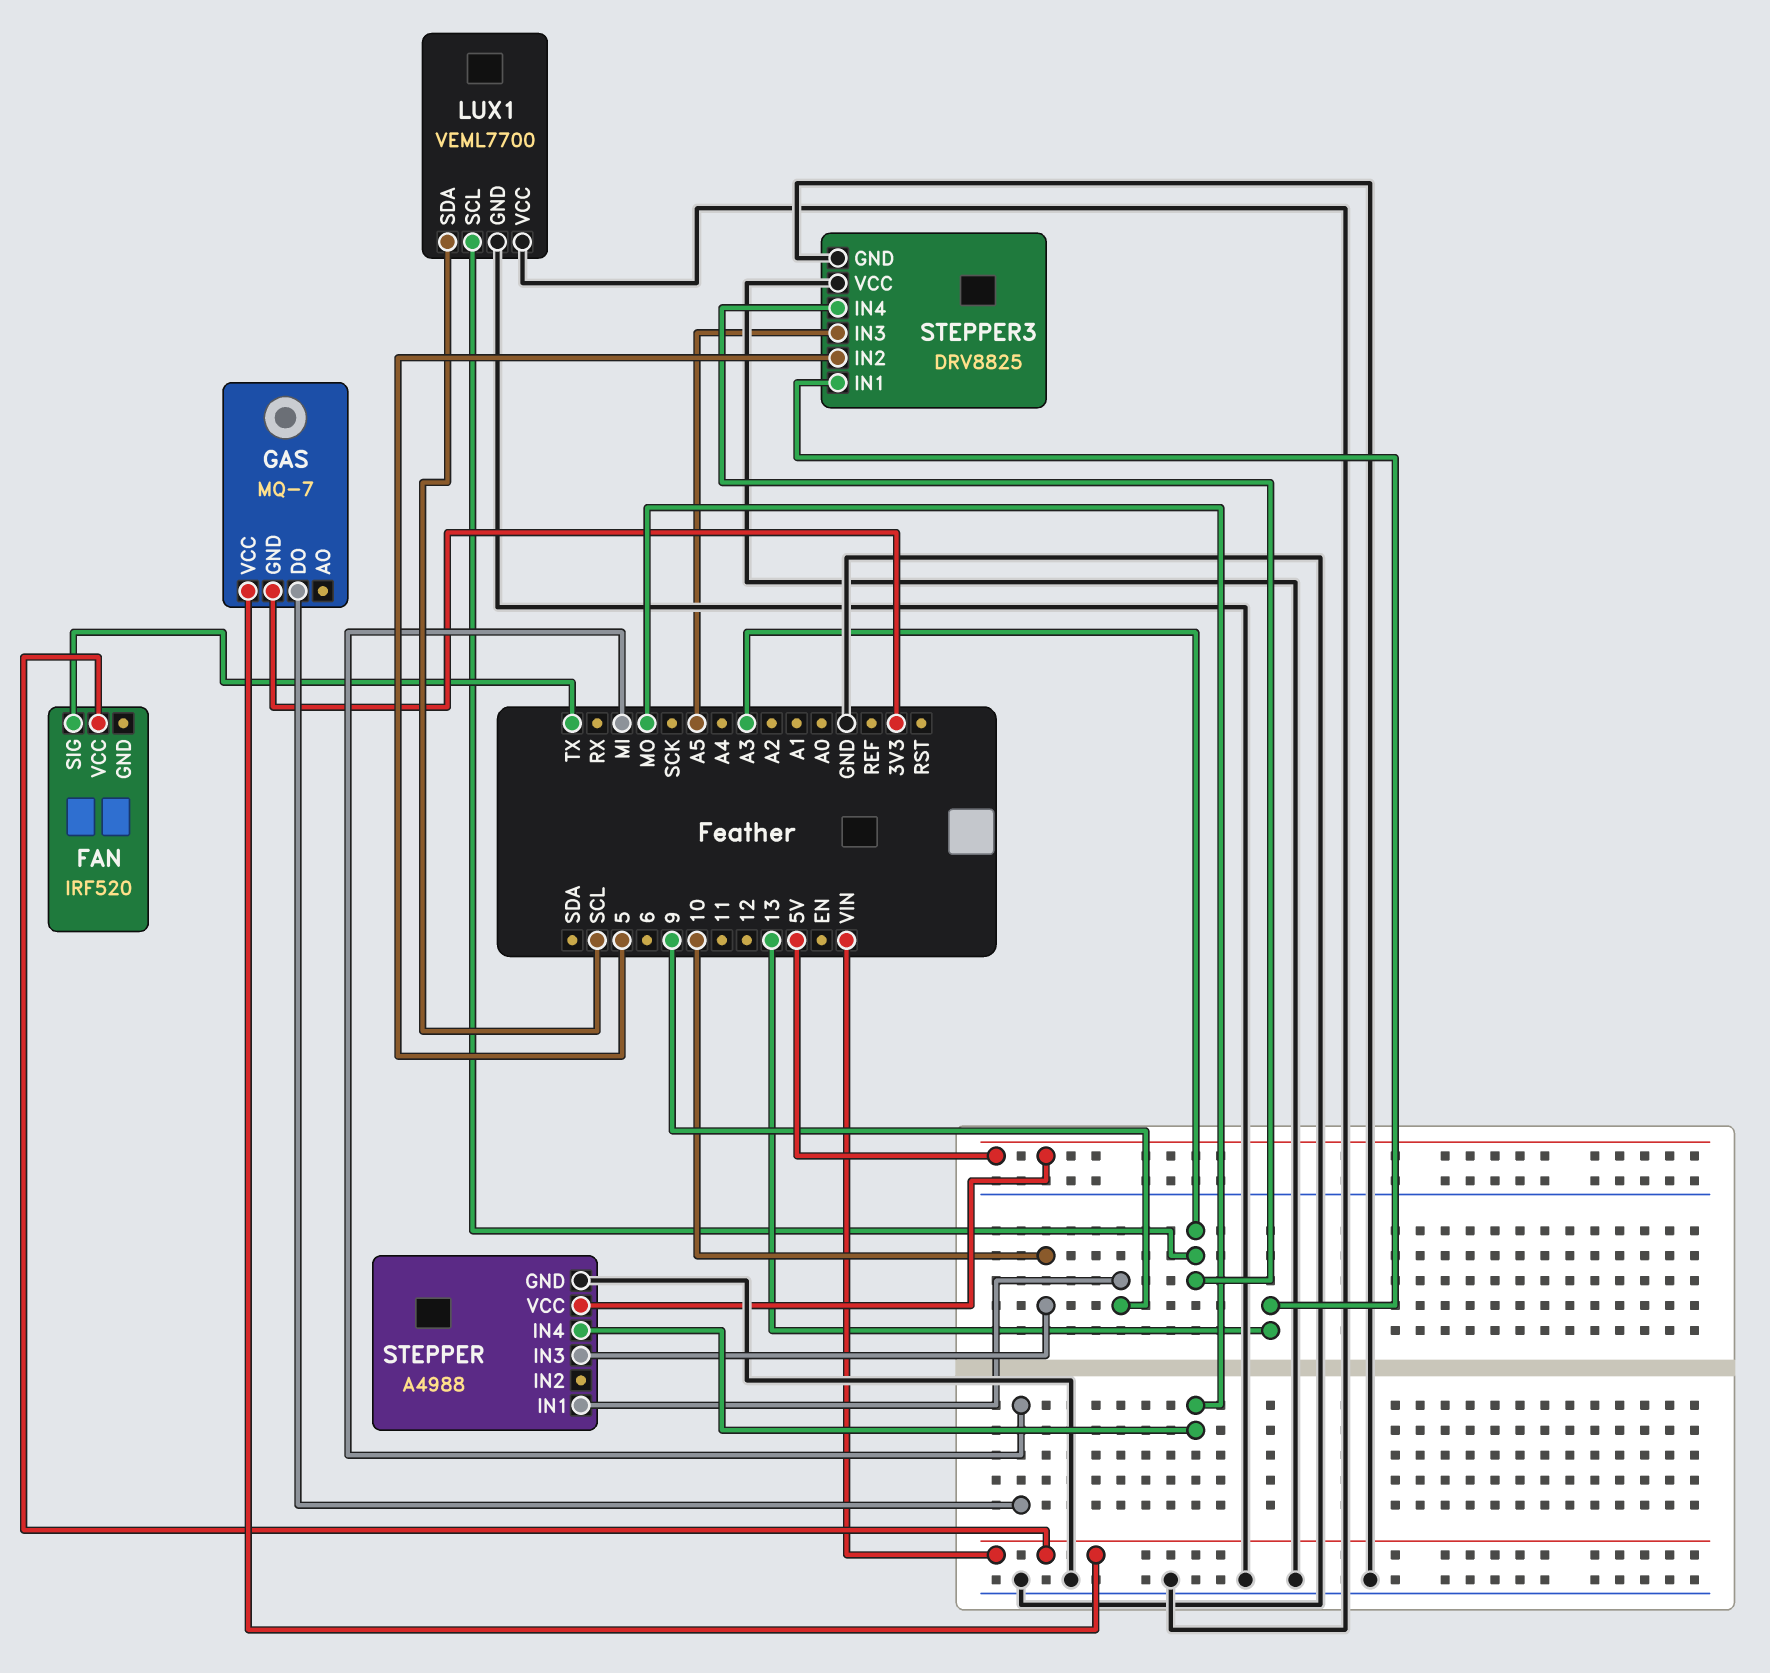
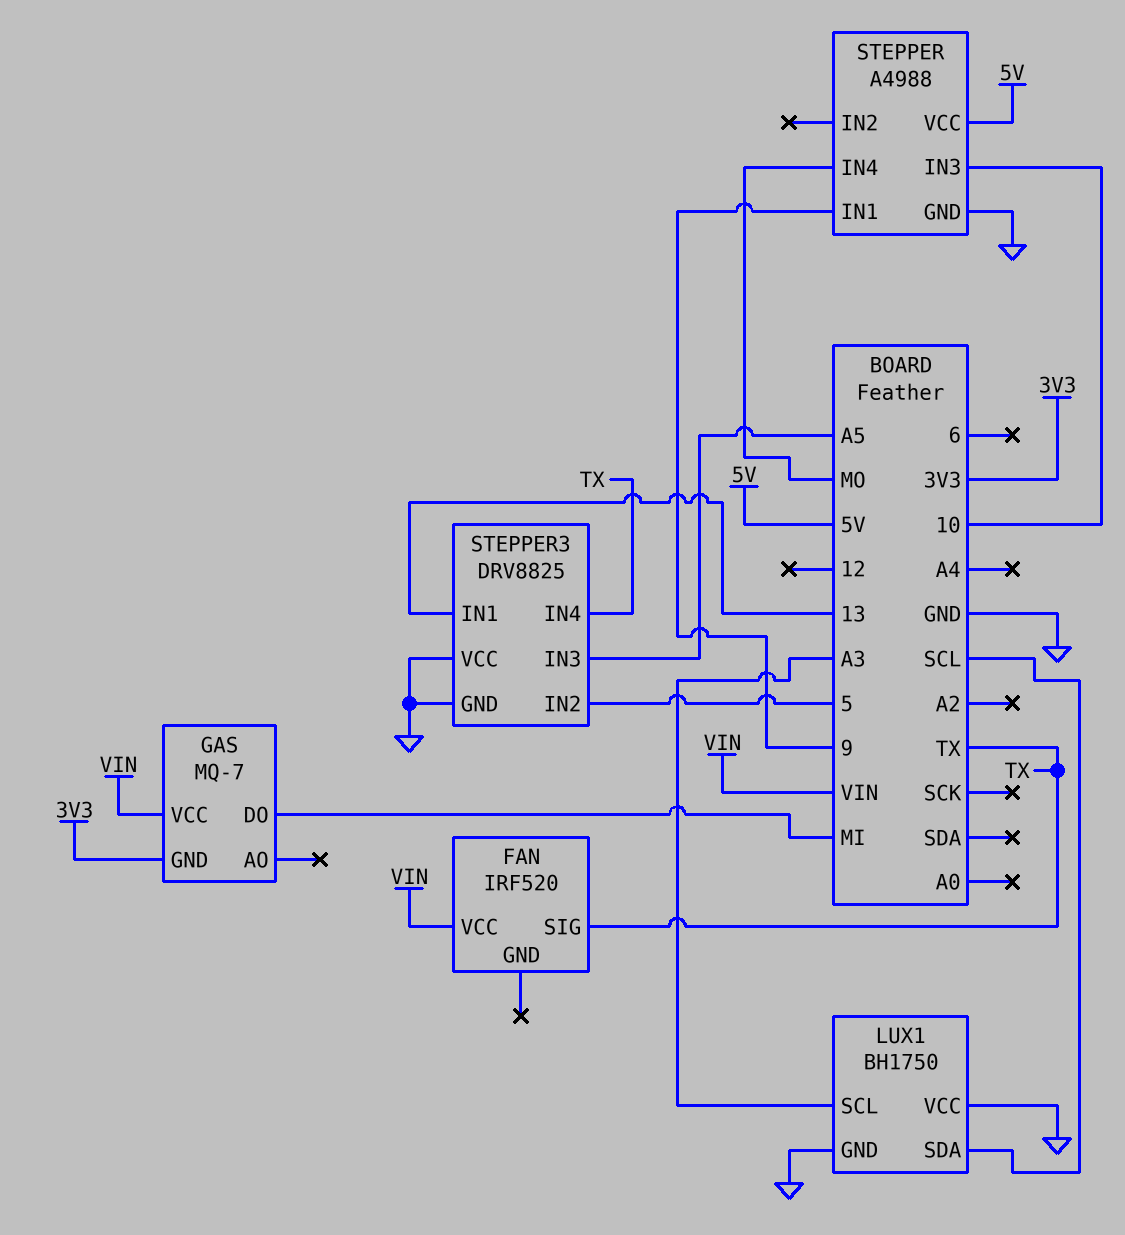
LUX1: VEML7700 -> BH1750
STEPPER3 pin IN4: A3 -> TX

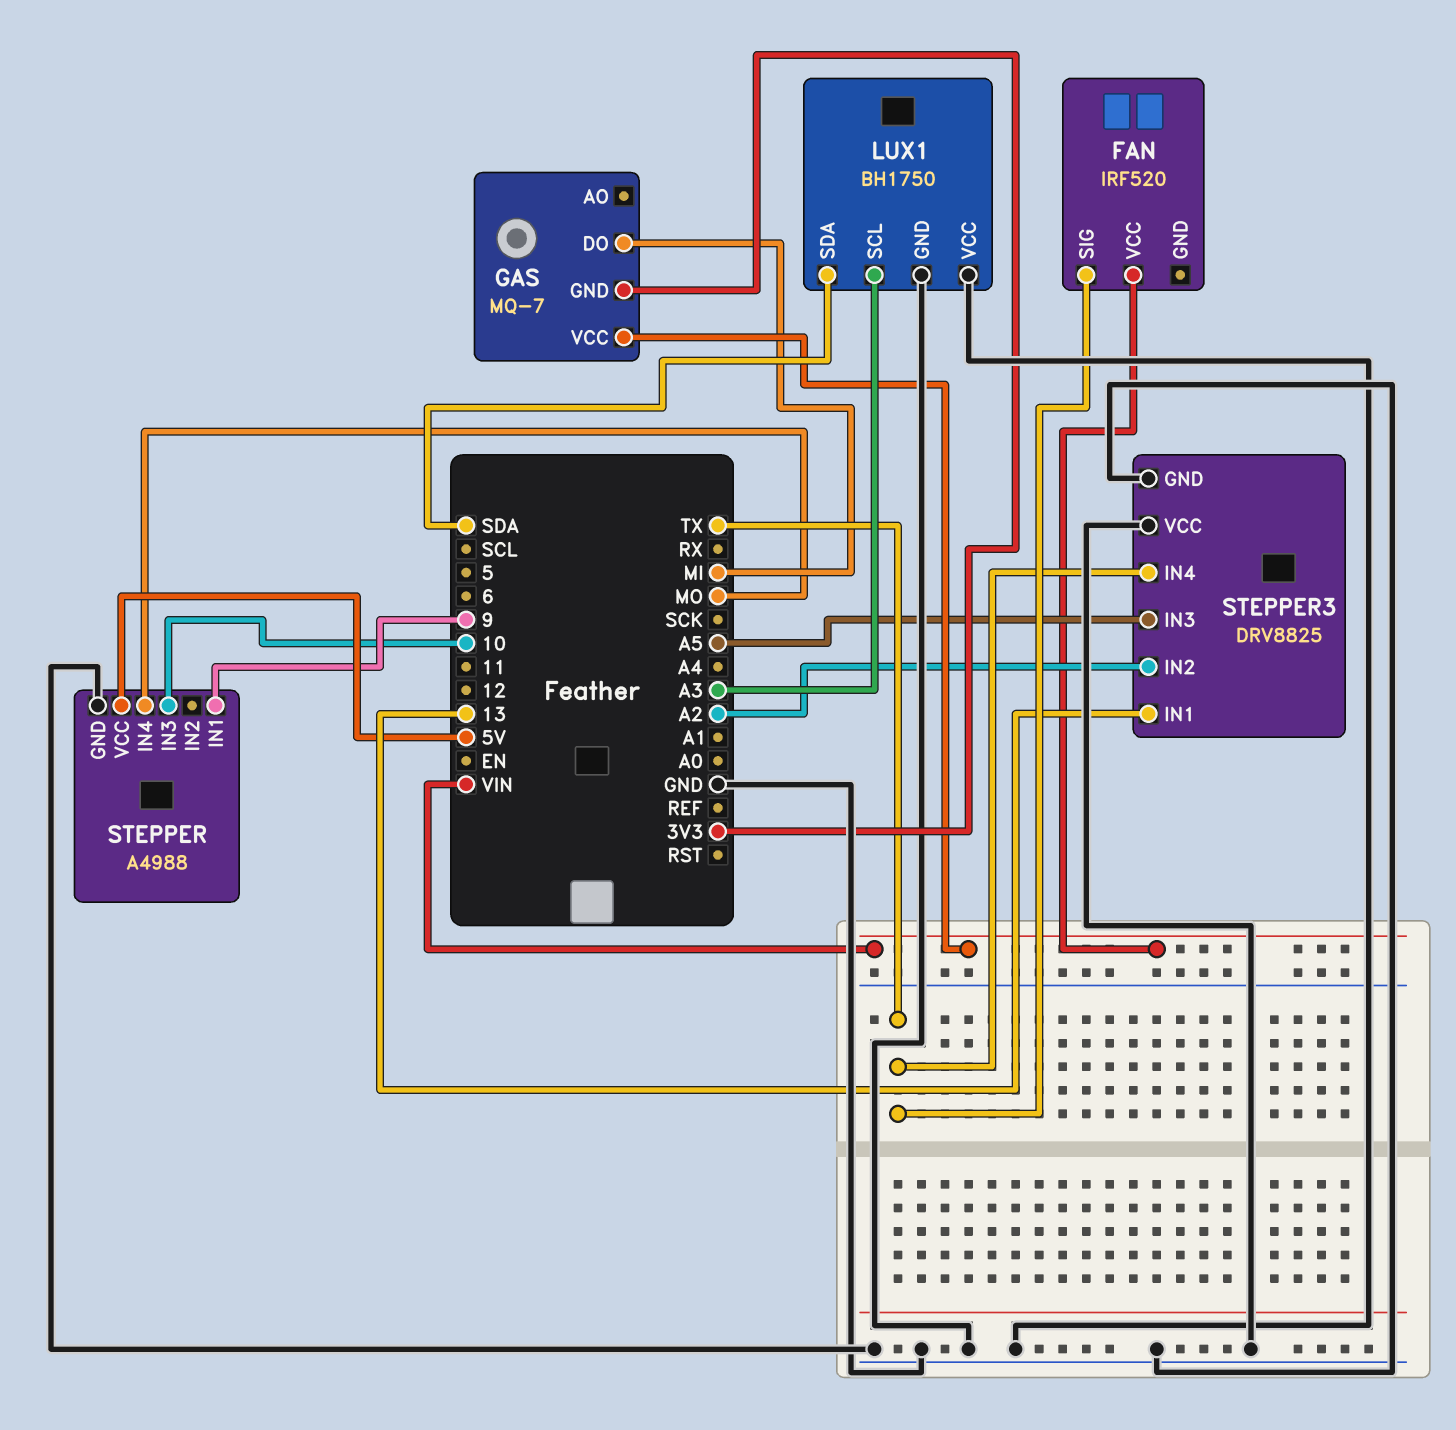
LUX1 pin SDA: SCL -> SDA
STEPPER3 pin IN2: 5 -> A2

